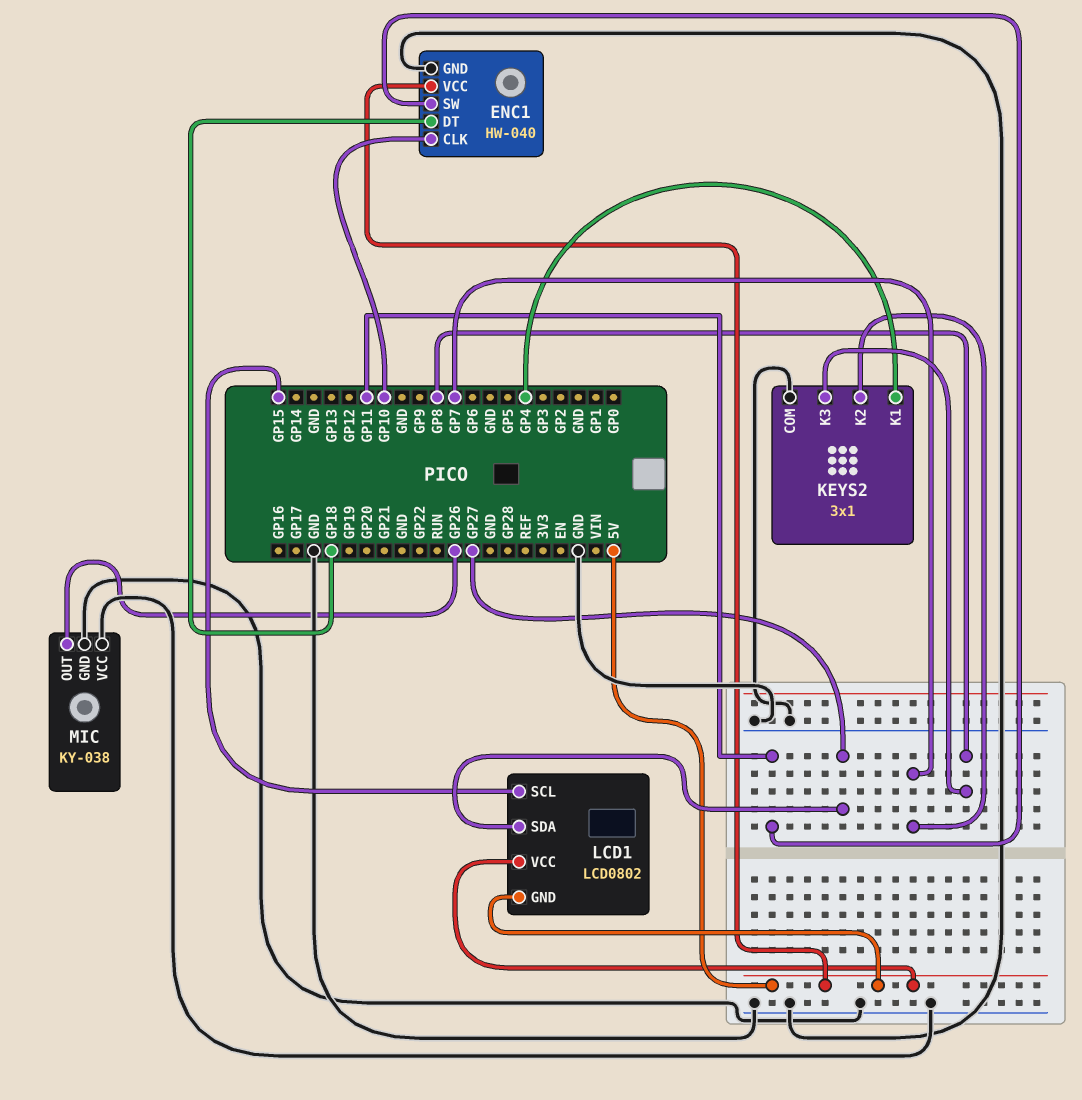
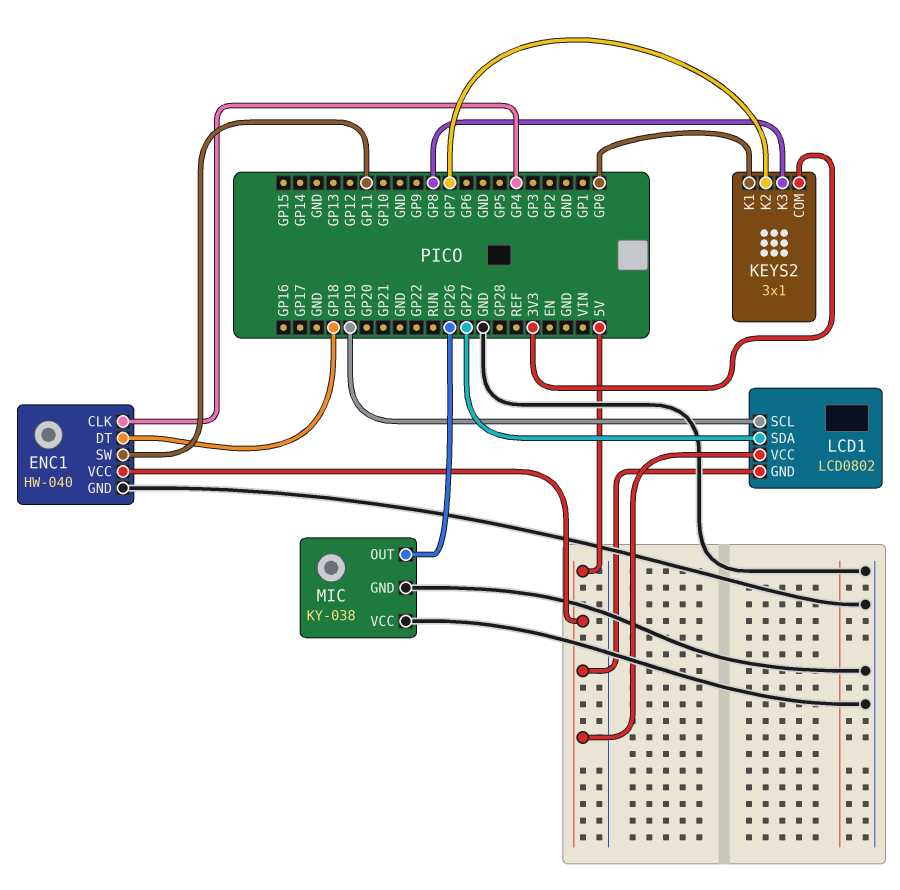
ENC1 pin CLK: GP10 -> GP4
KEYS2 pin COM: GND -> 3V3
KEYS2 pin K1: GP4 -> GP0
LCD1 pin SCL: GP15 -> GP19

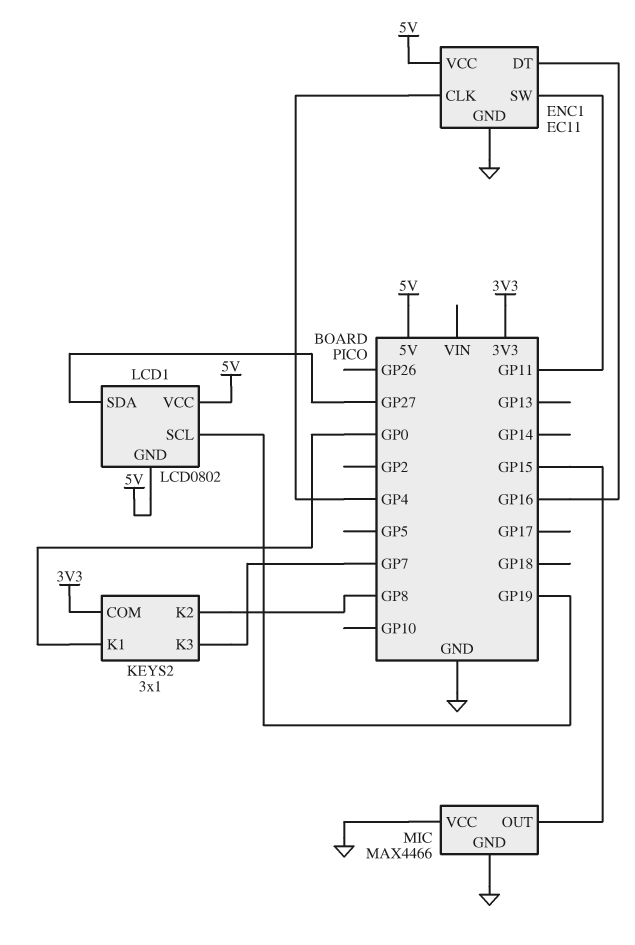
ENC1: HW-040 -> EC11
ENC1 pin DT: GP18 -> GP16
KEYS2 pin K2: GP7 -> GP8
KEYS2 pin K3: GP8 -> GP7
MIC: KY-038 -> MAX4466
MIC pin OUT: GP26 -> GP15

